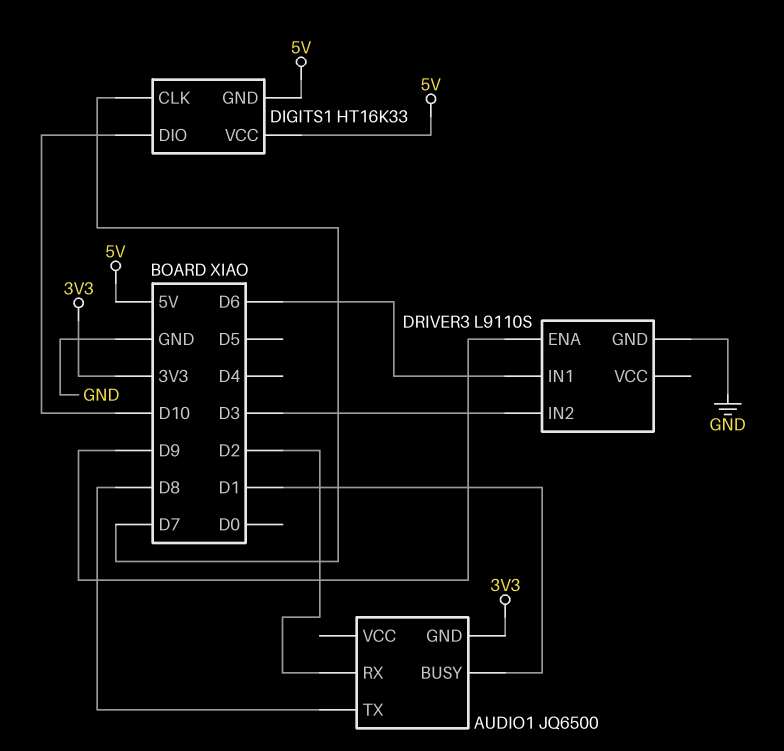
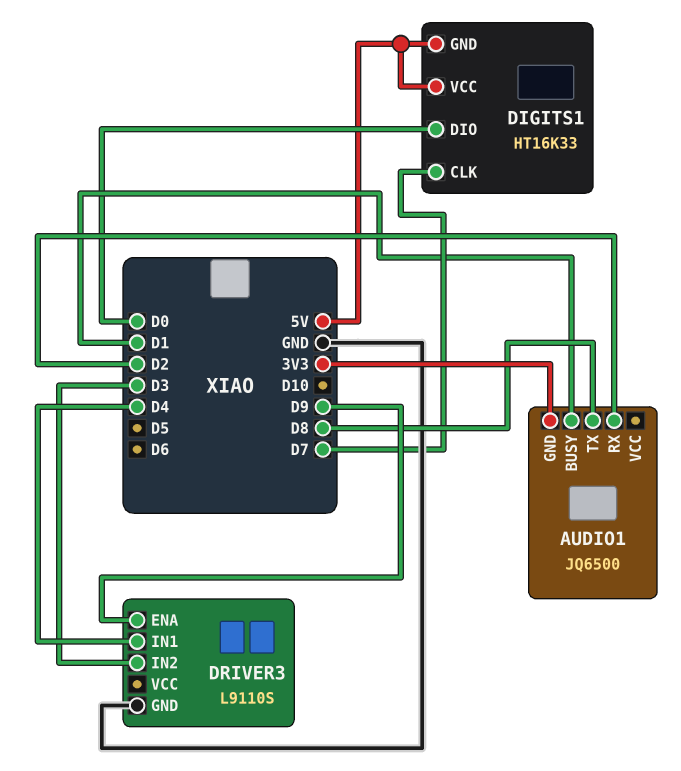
DIGITS1 pin DIO: D10 -> D0
DRIVER3 pin IN1: D6 -> D4

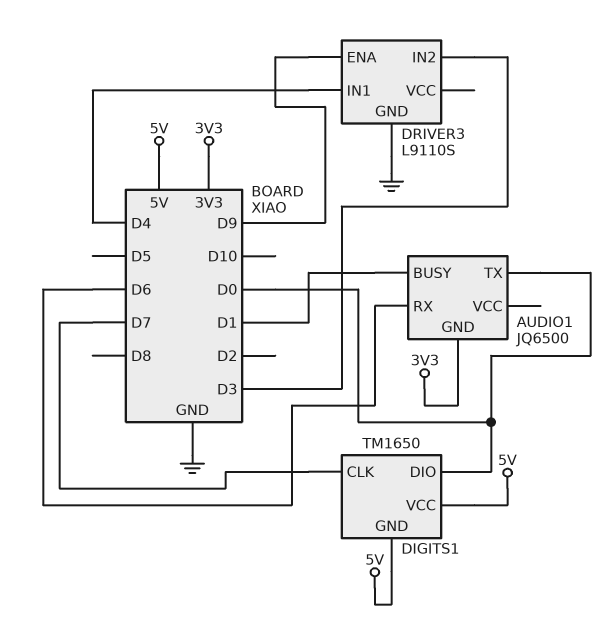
AUDIO1 pin RX: D2 -> D6
AUDIO1 pin TX: D8 -> D0
DIGITS1: HT16K33 -> TM1650

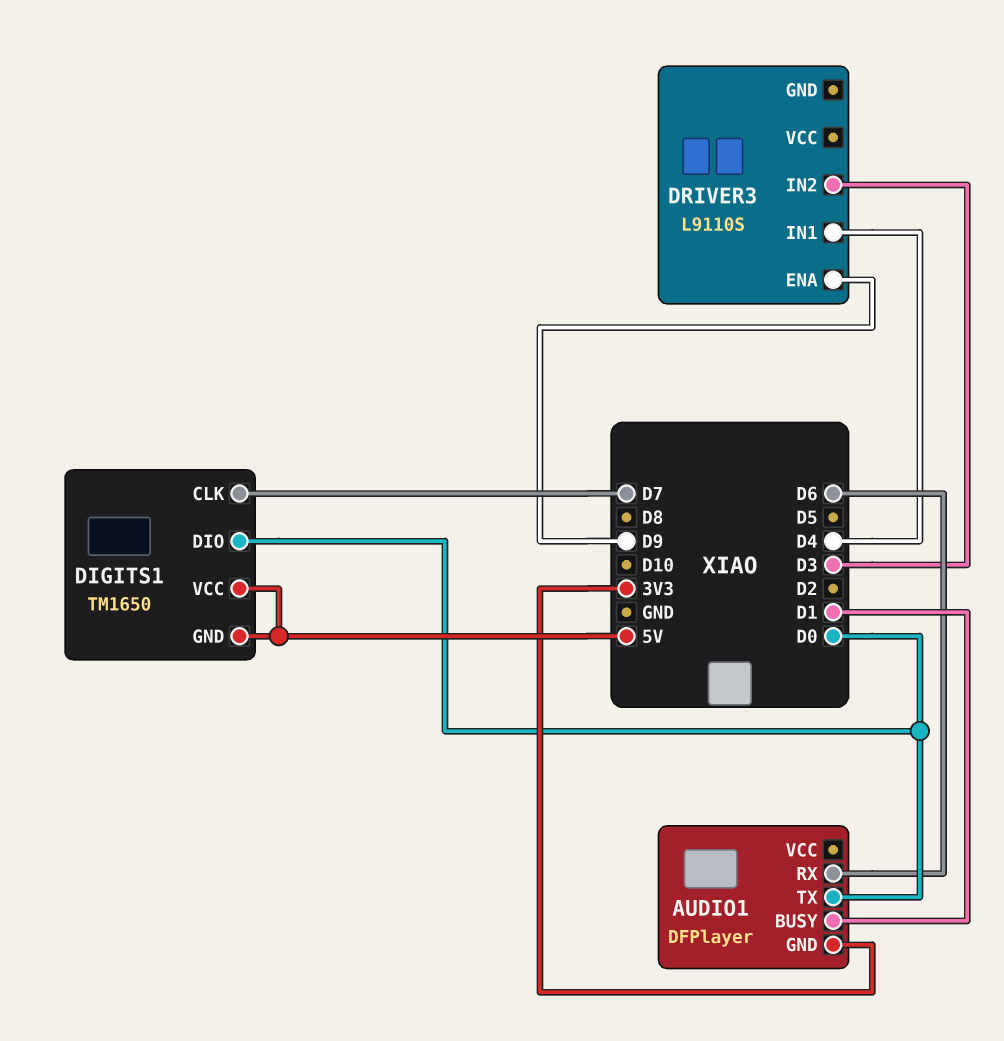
AUDIO1: JQ6500 -> DFPlayer
DRIVER3 pin GND: GND -> none

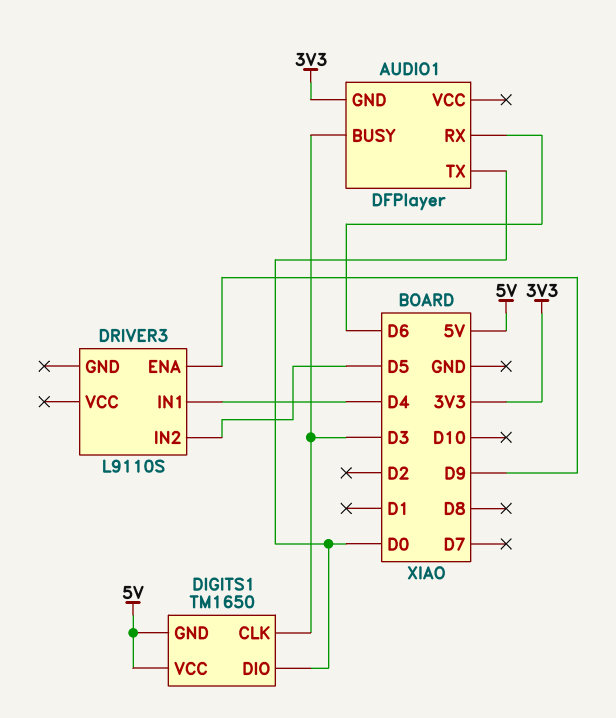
AUDIO1 pin BUSY: D1 -> D3
DIGITS1 pin CLK: D7 -> D3
DRIVER3 pin IN2: D3 -> D5

